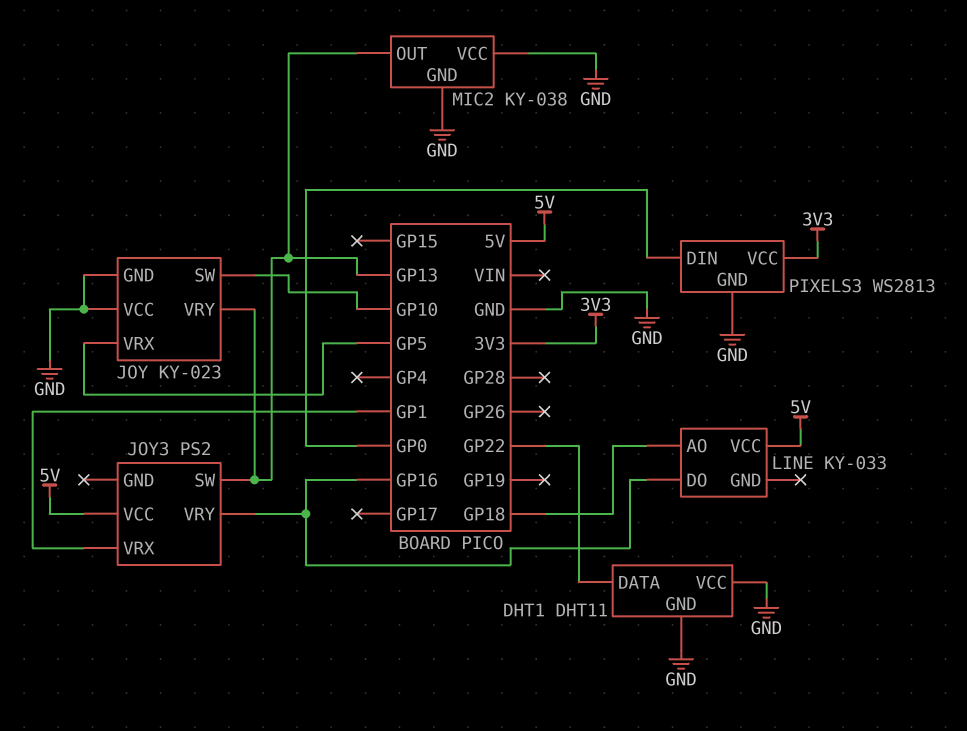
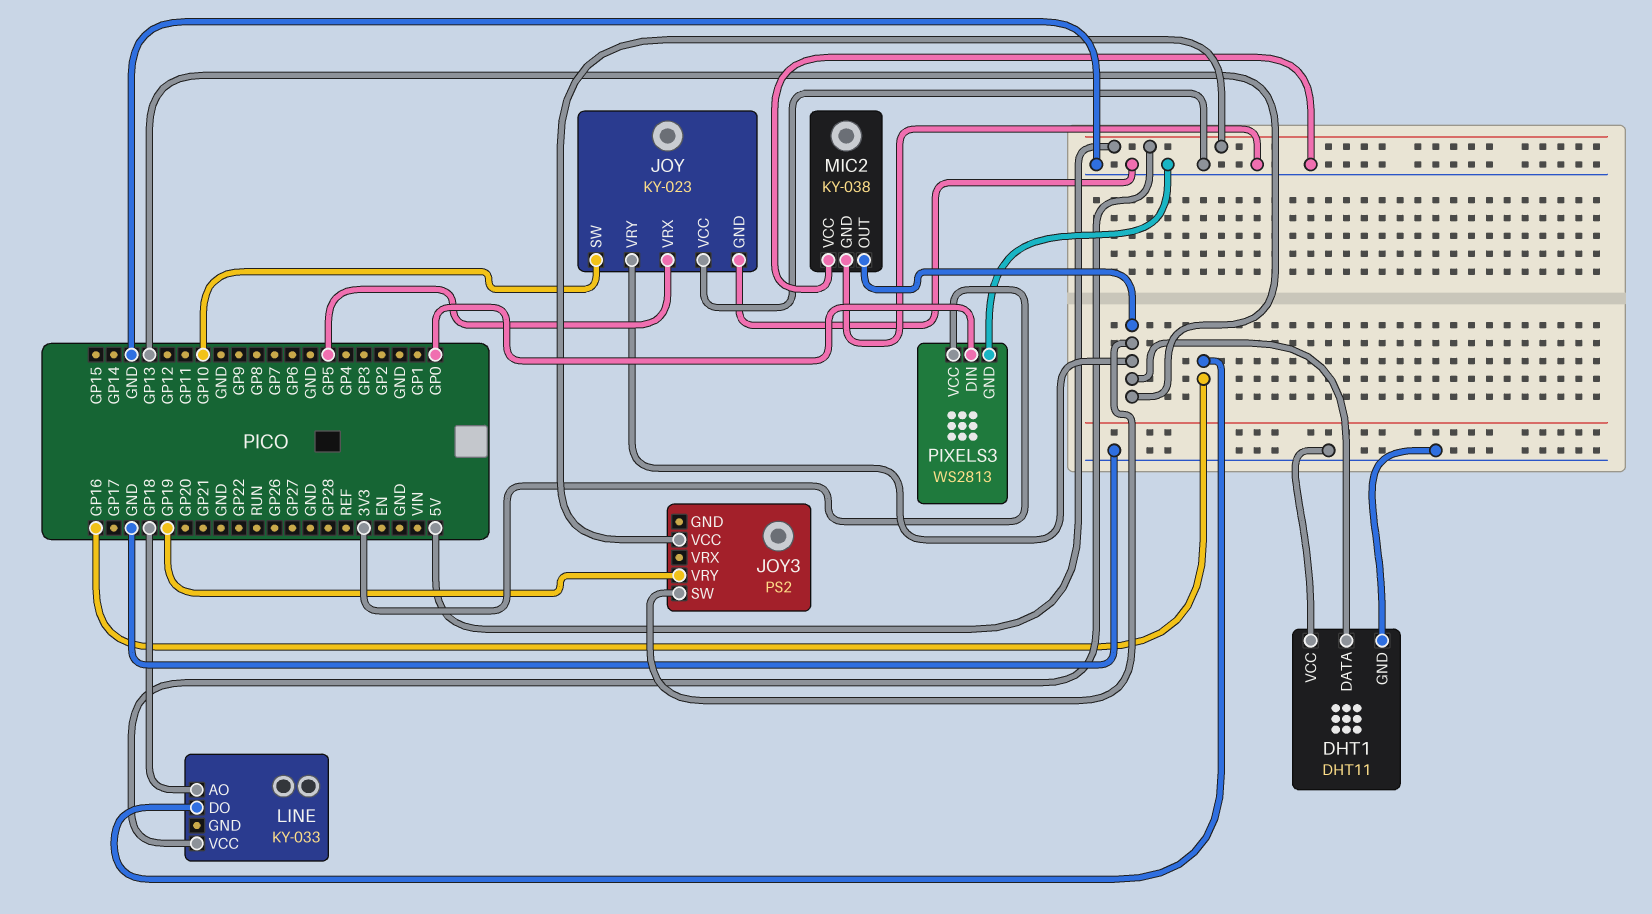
DHT1 pin DATA: GP22 -> GP13
JOY3 pin VRX: GP1 -> none
JOY3 pin VRY: GP16 -> GP19

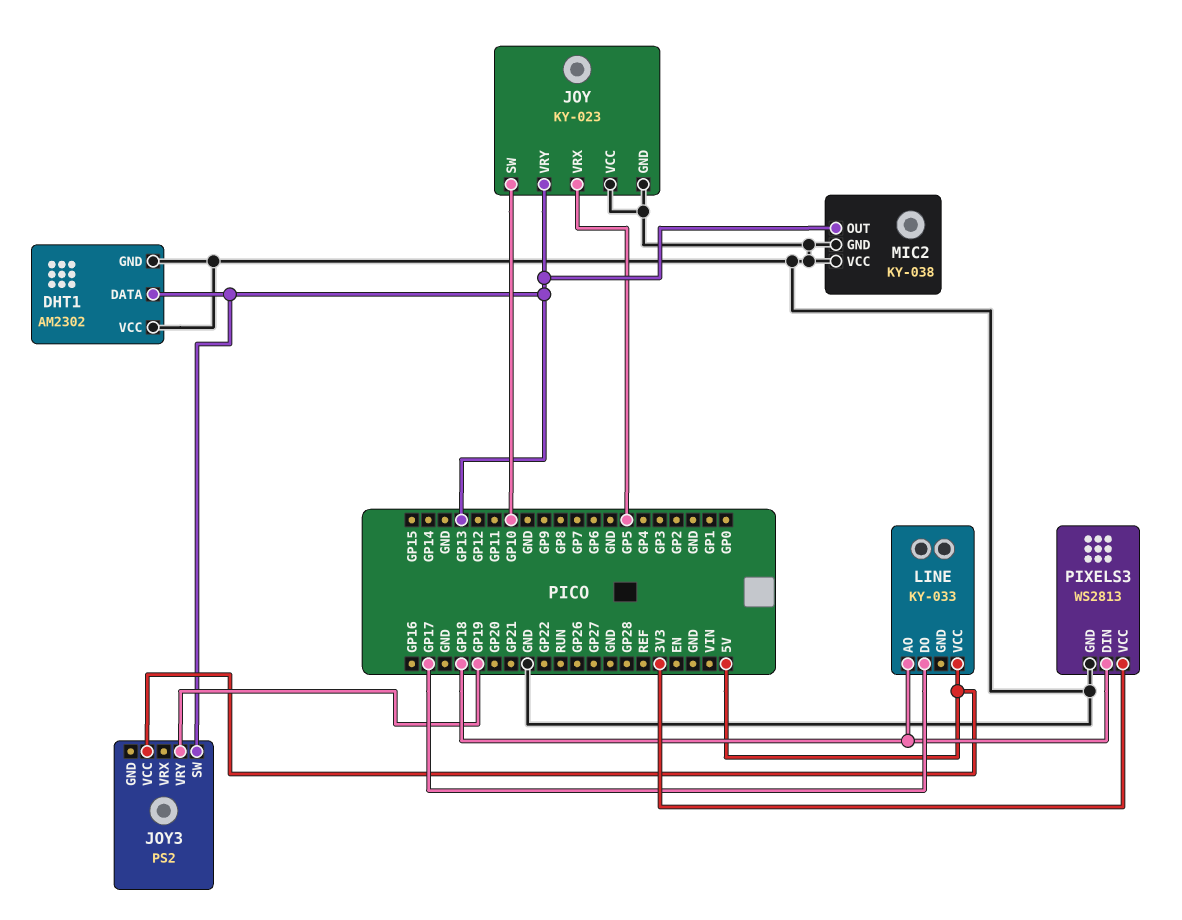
DHT1: DHT11 -> AM2302
LINE pin DO: GP16 -> GP17
PIXELS3 pin DIN: GP0 -> GP18

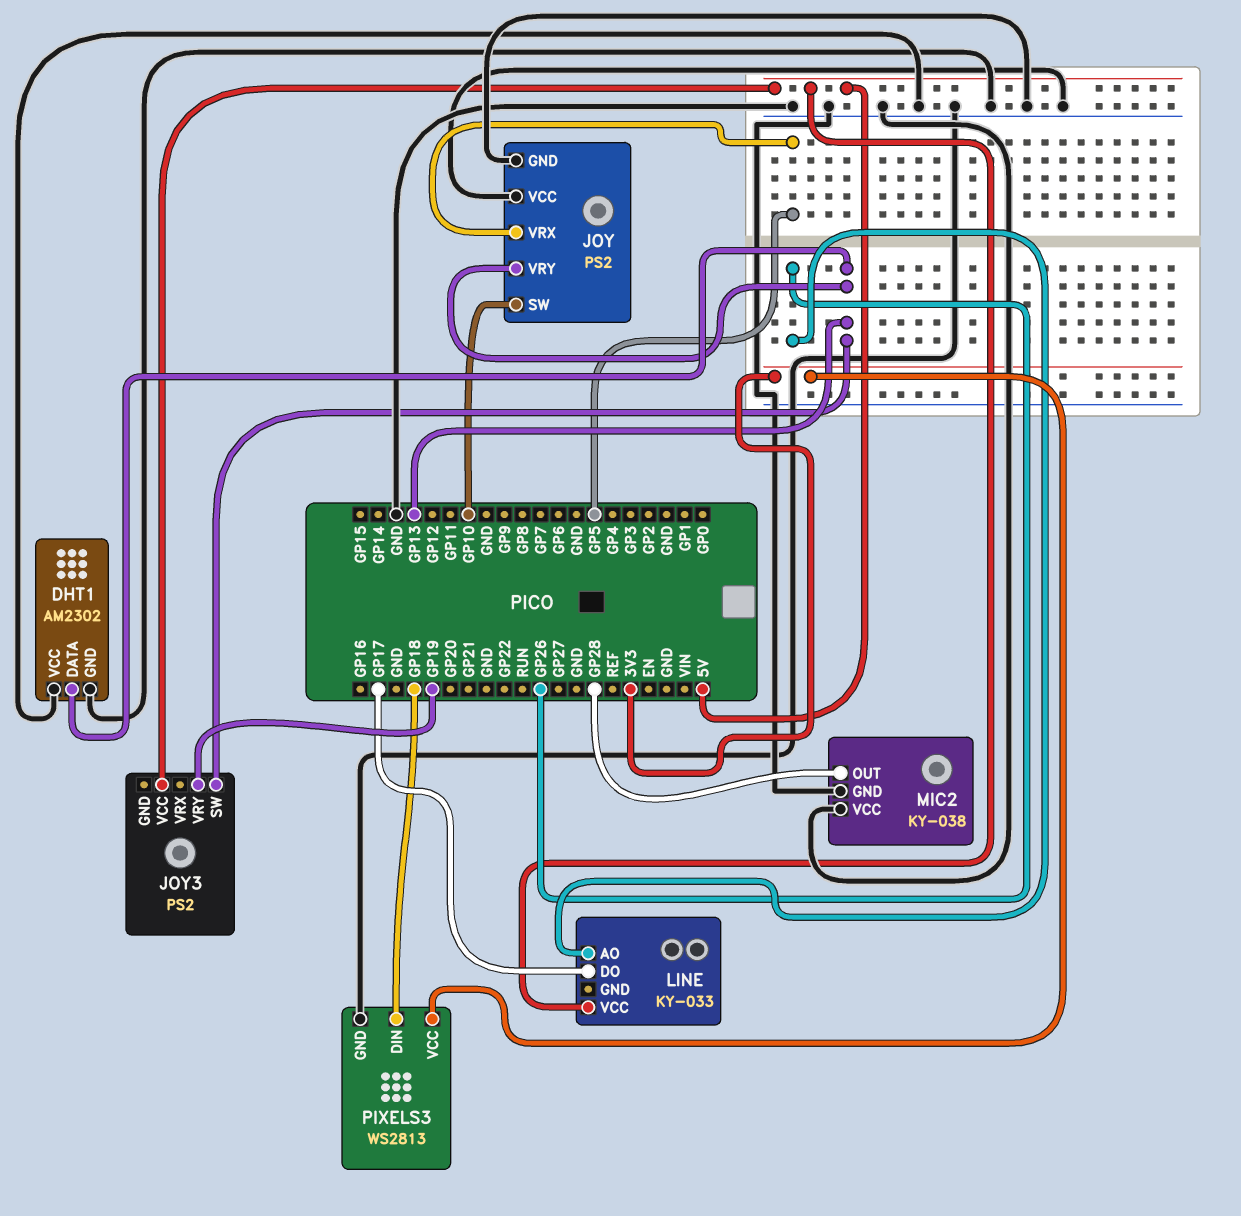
JOY: KY-023 -> PS2
LINE pin AO: GP18 -> GP26
MIC2 pin OUT: GP13 -> GP28

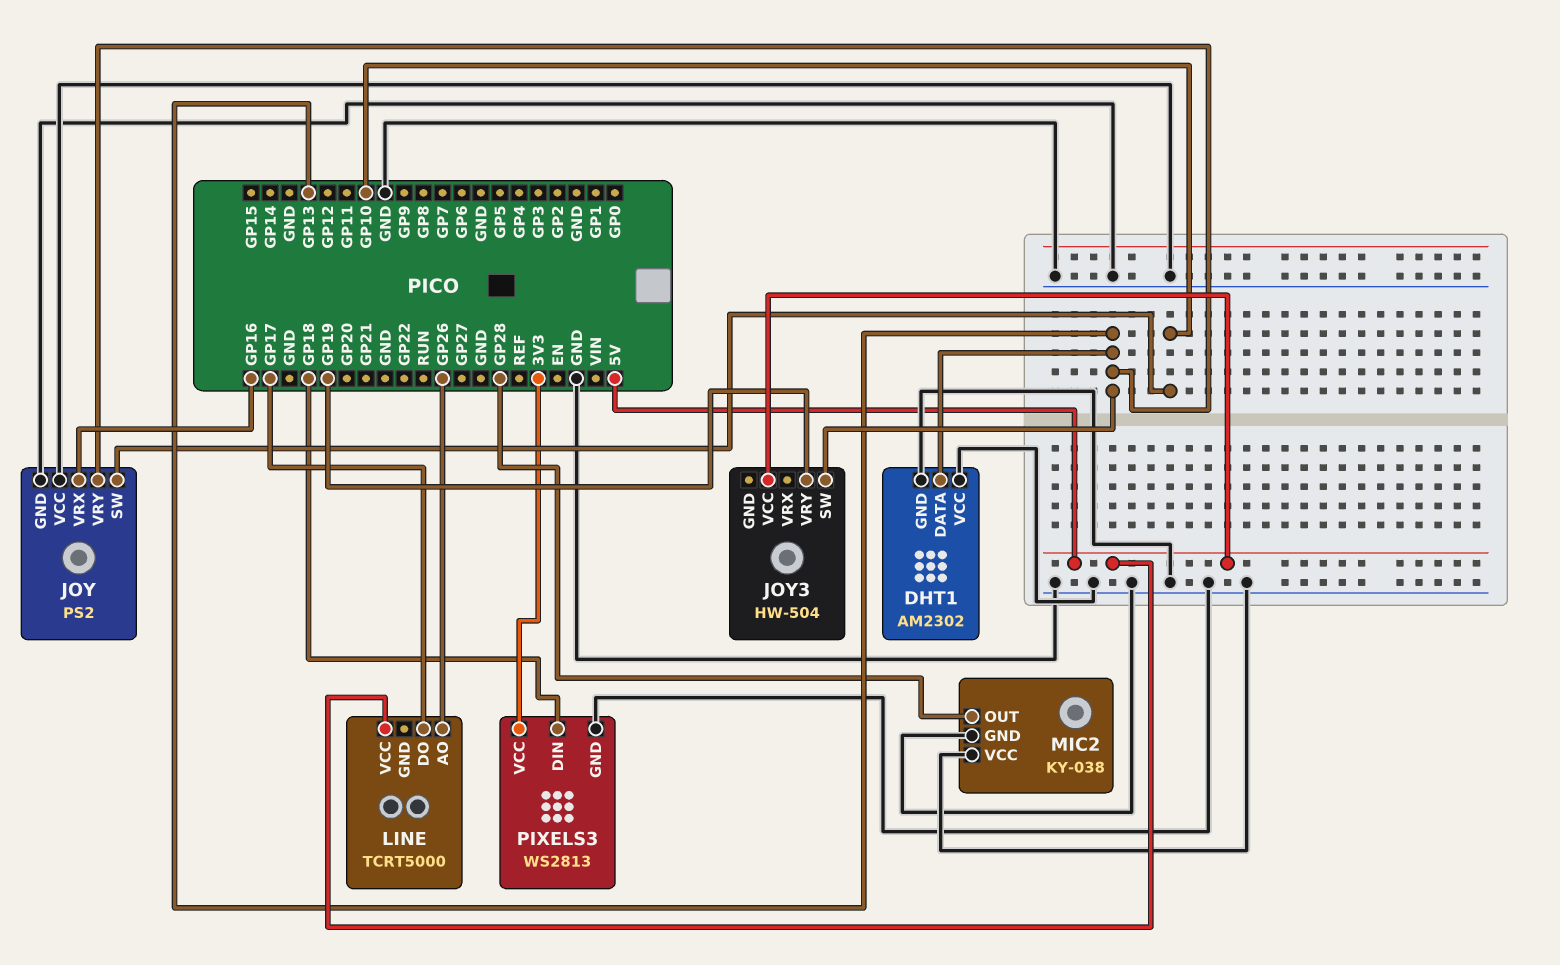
JOY pin VRX: GP5 -> GP16
JOY3: PS2 -> HW-504
LINE: KY-033 -> TCRT5000

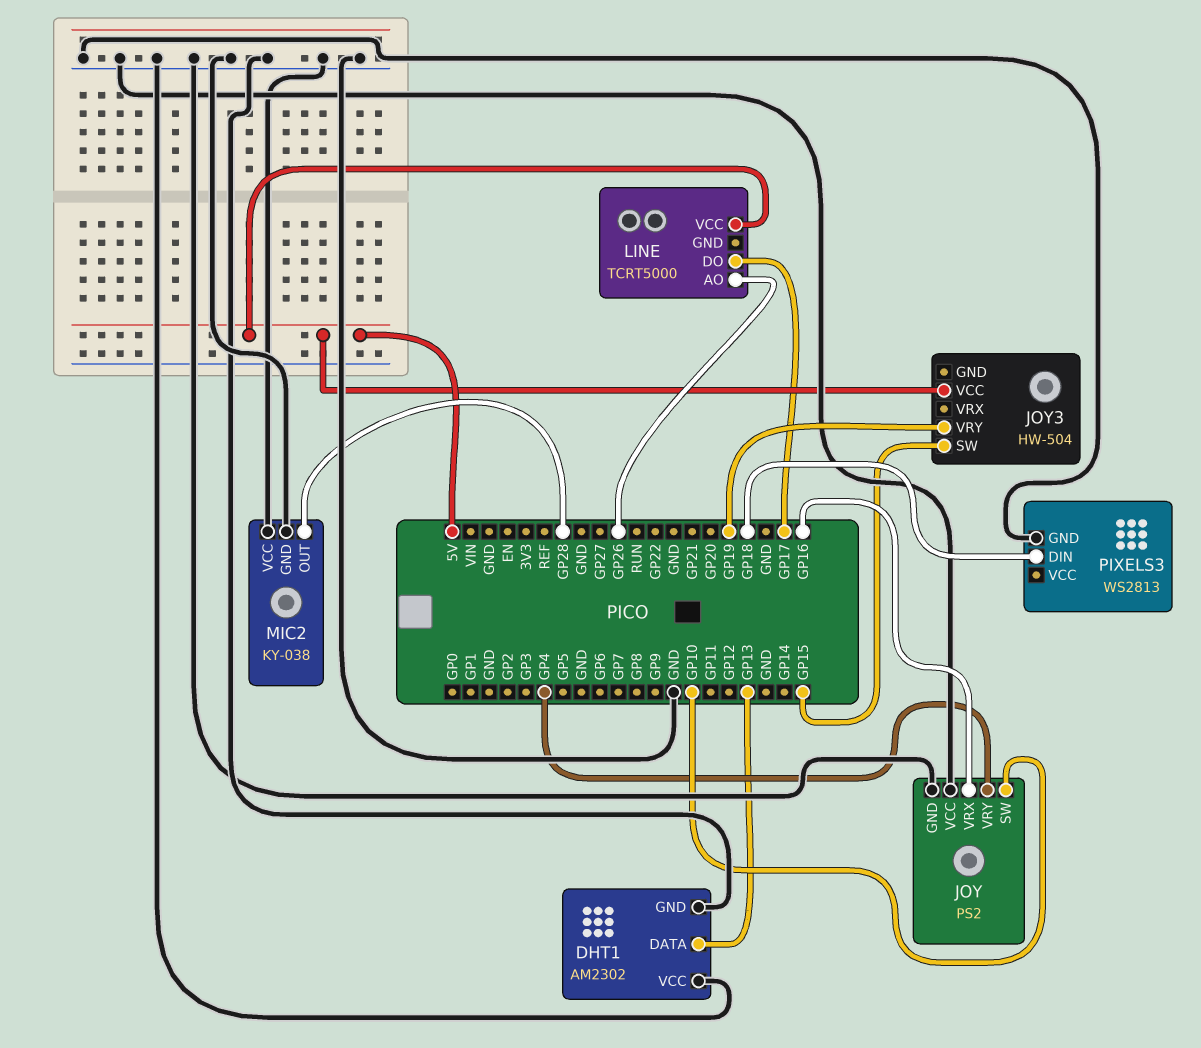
JOY pin VRY: GP13 -> GP4
JOY3 pin SW: GP13 -> GP15
PIXELS3 pin VCC: 3V3 -> none

